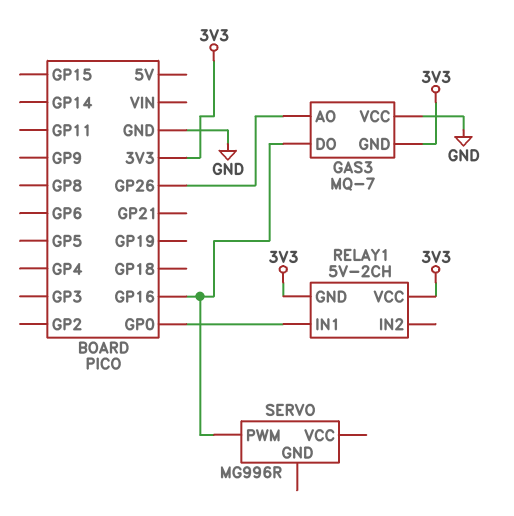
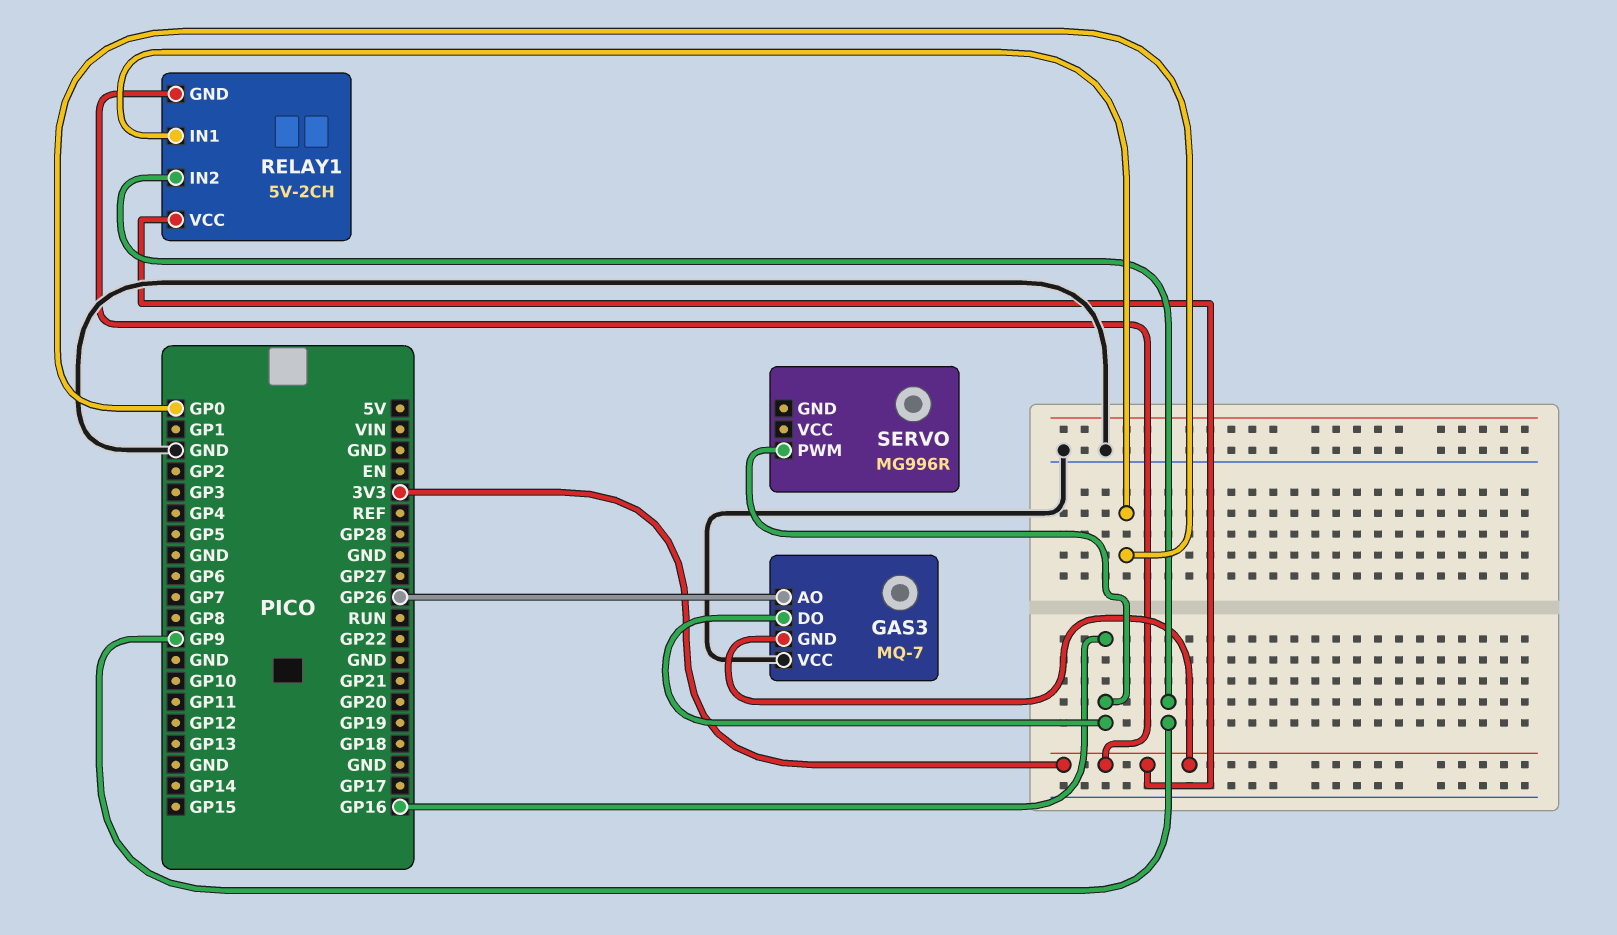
RELAY1 pin IN2: none -> GP9

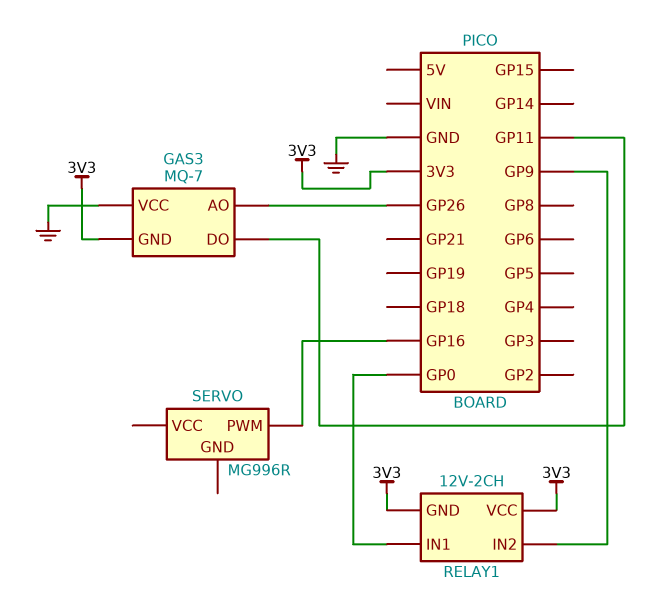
GAS3 pin DO: GP16 -> GP11
RELAY1: 5V-2CH -> 12V-2CH

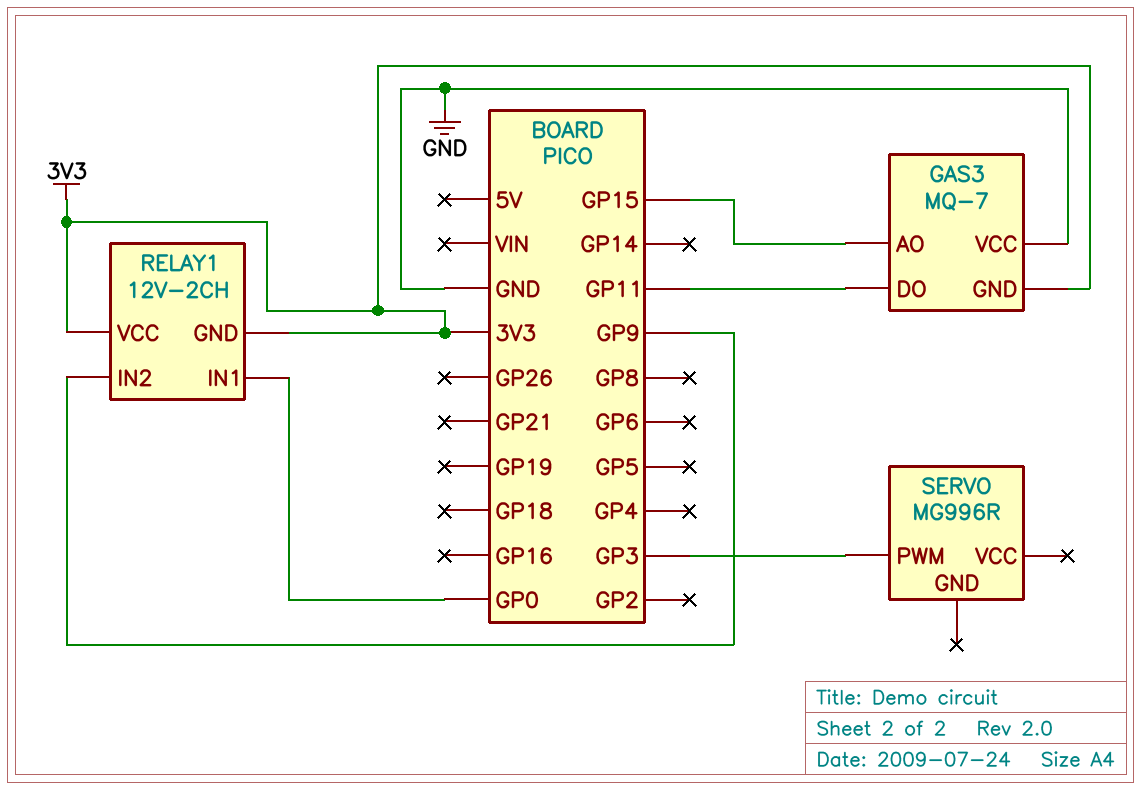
GAS3 pin AO: GP26 -> GP15
SERVO pin PWM: GP16 -> GP3

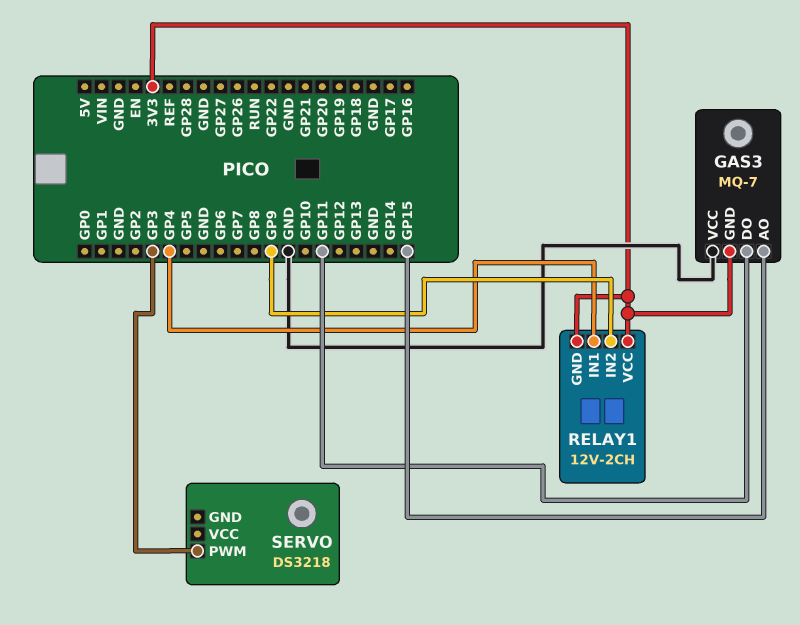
RELAY1 pin IN1: GP0 -> GP4
SERVO: MG996R -> DS3218

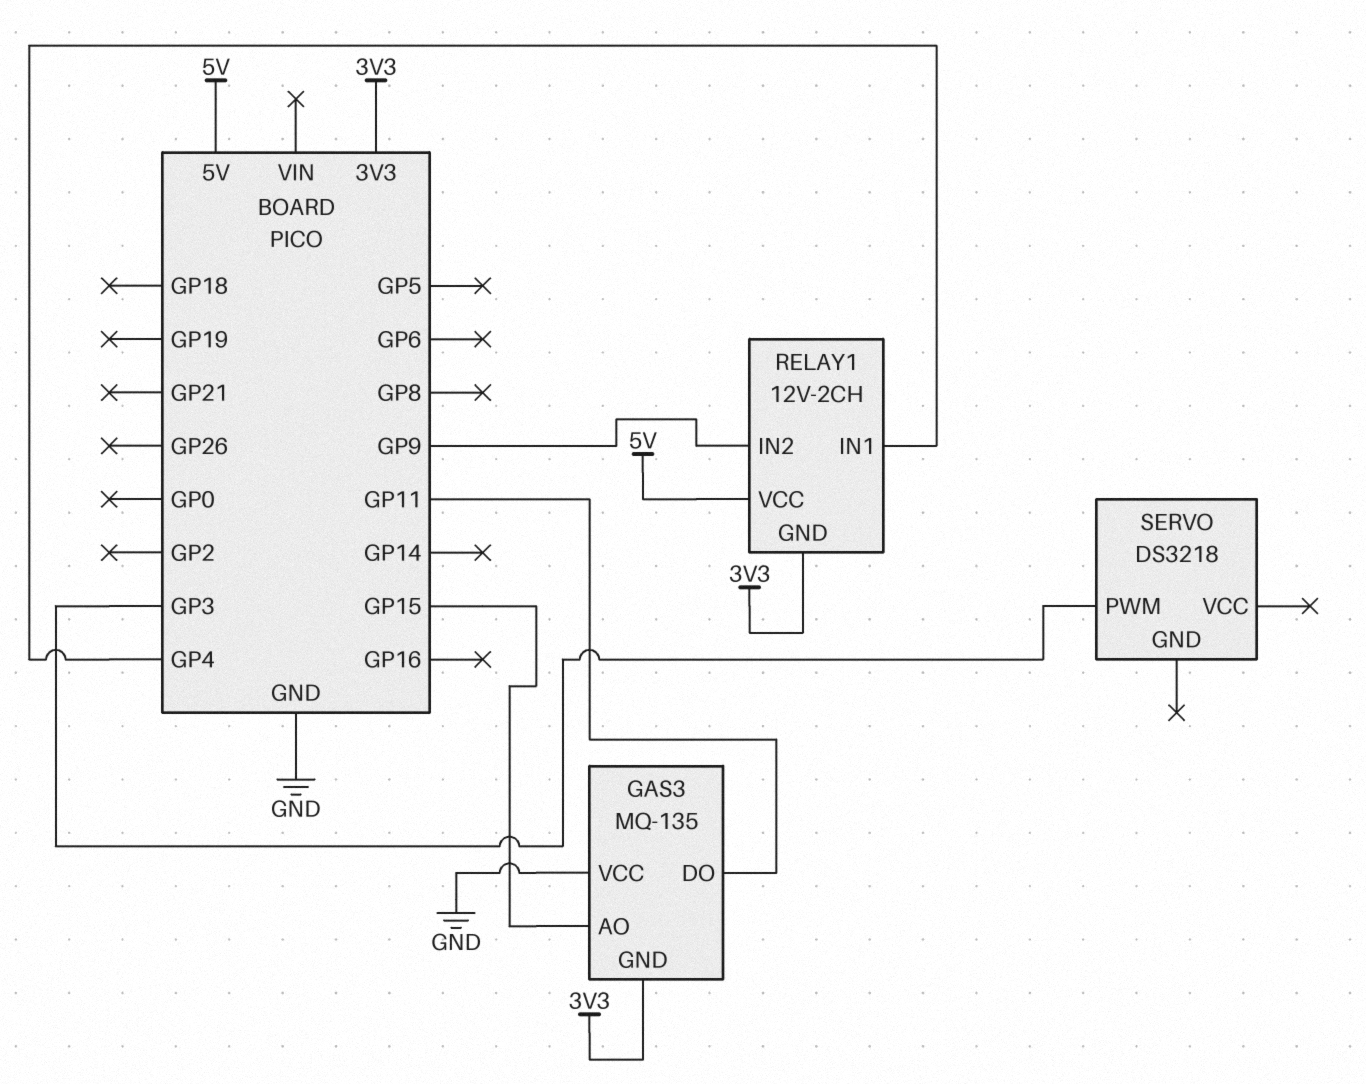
GAS3: MQ-7 -> MQ-135
RELAY1 pin VCC: 3V3 -> 5V

